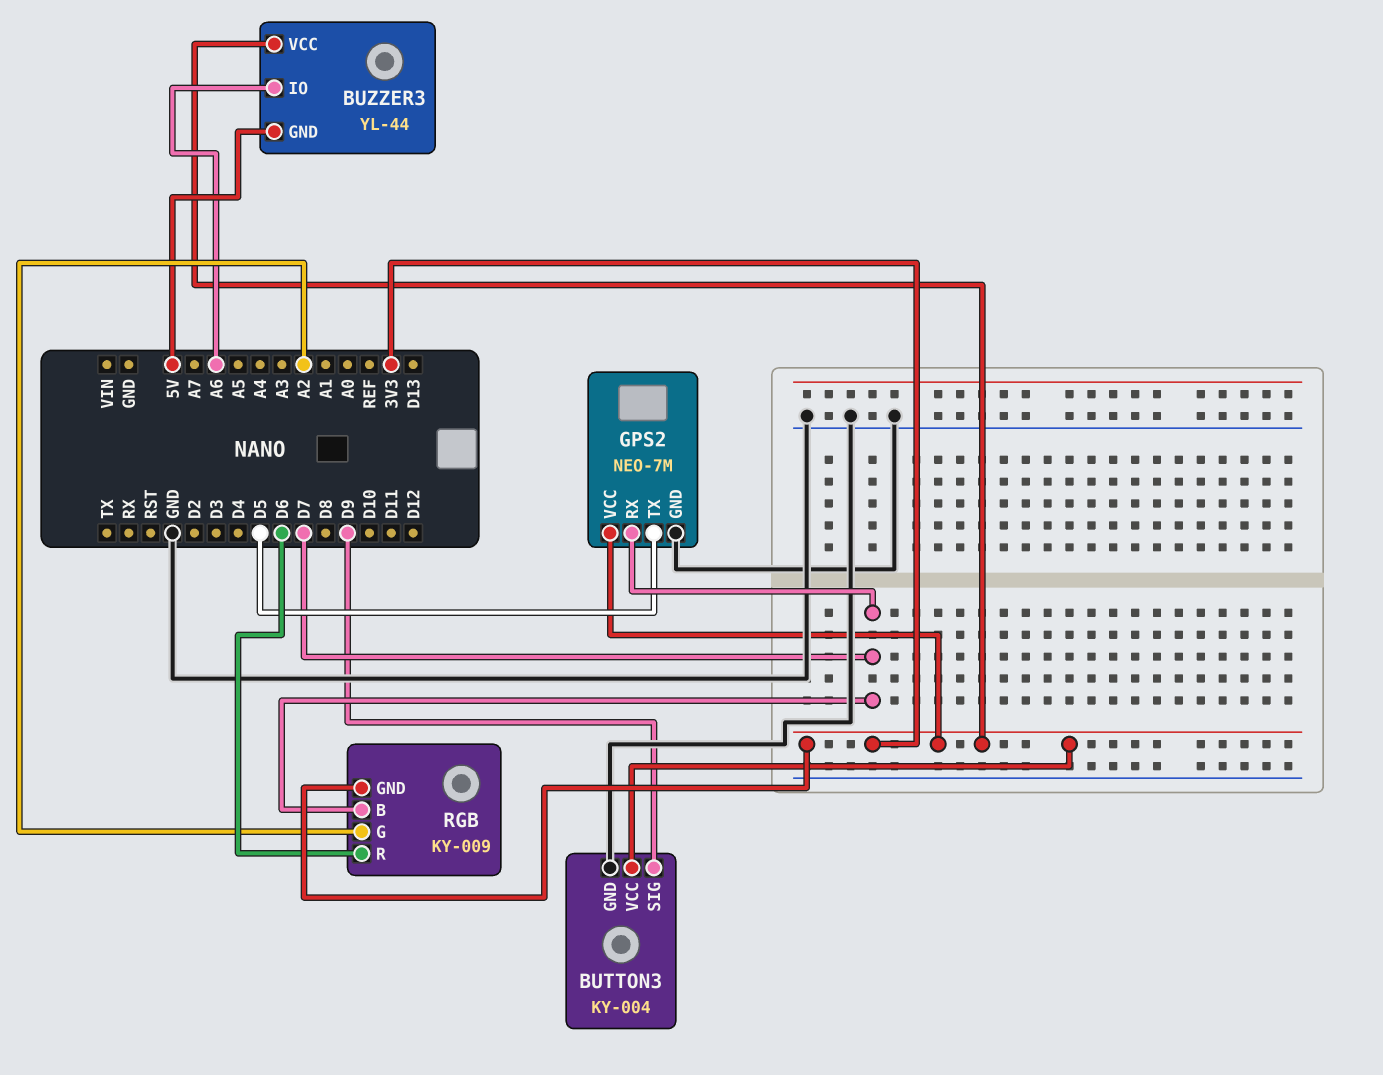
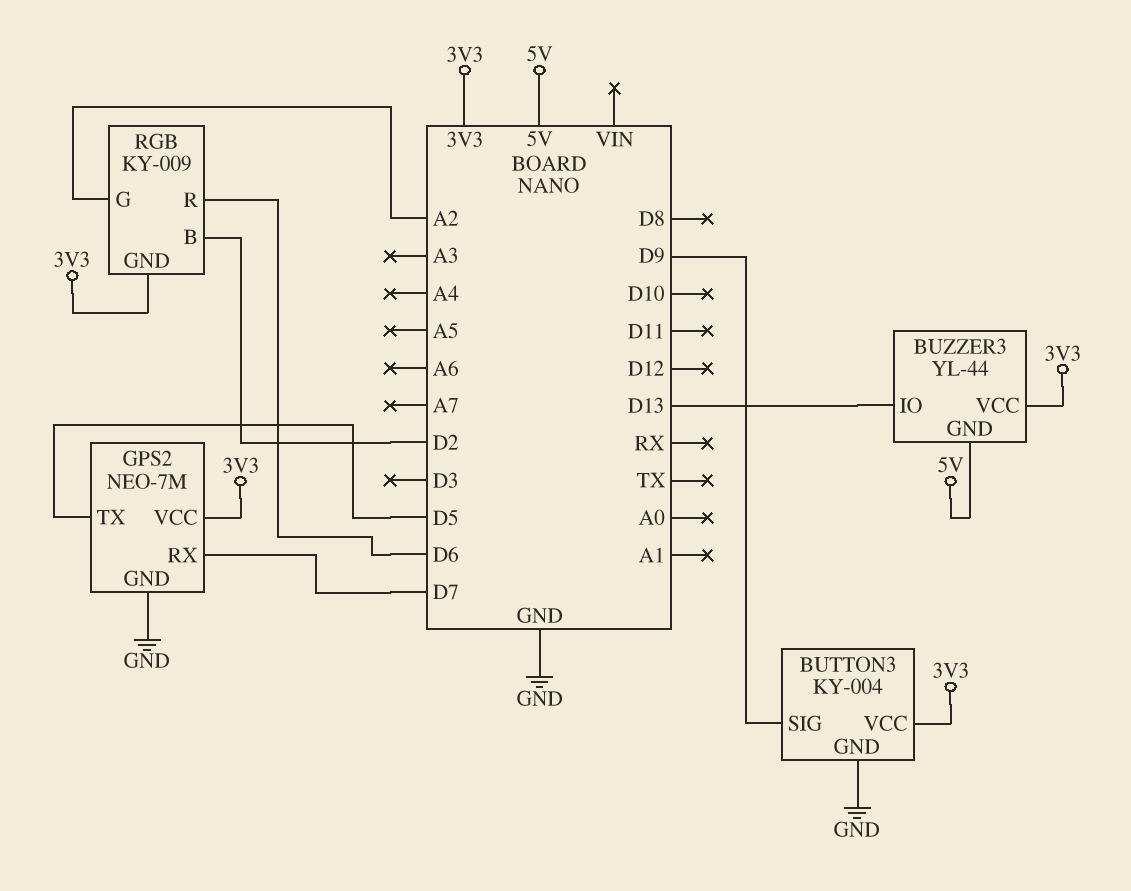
BUZZER3 pin IO: A6 -> D13
RGB pin B: D7 -> D2

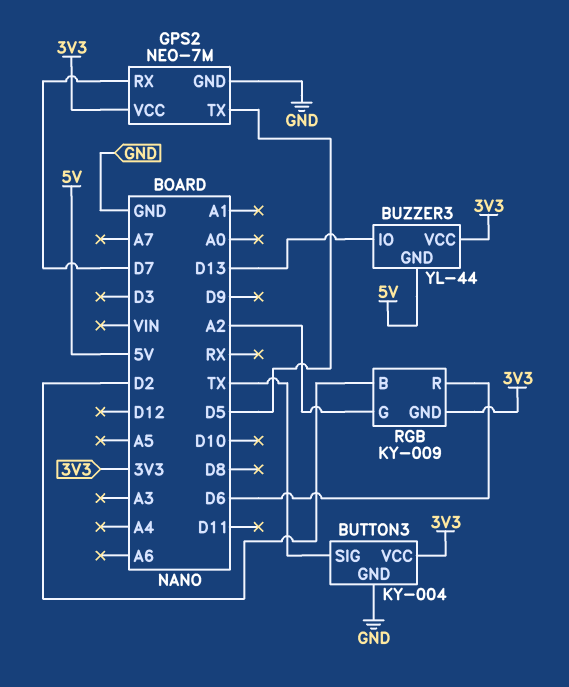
BUTTON3 pin SIG: D9 -> TX

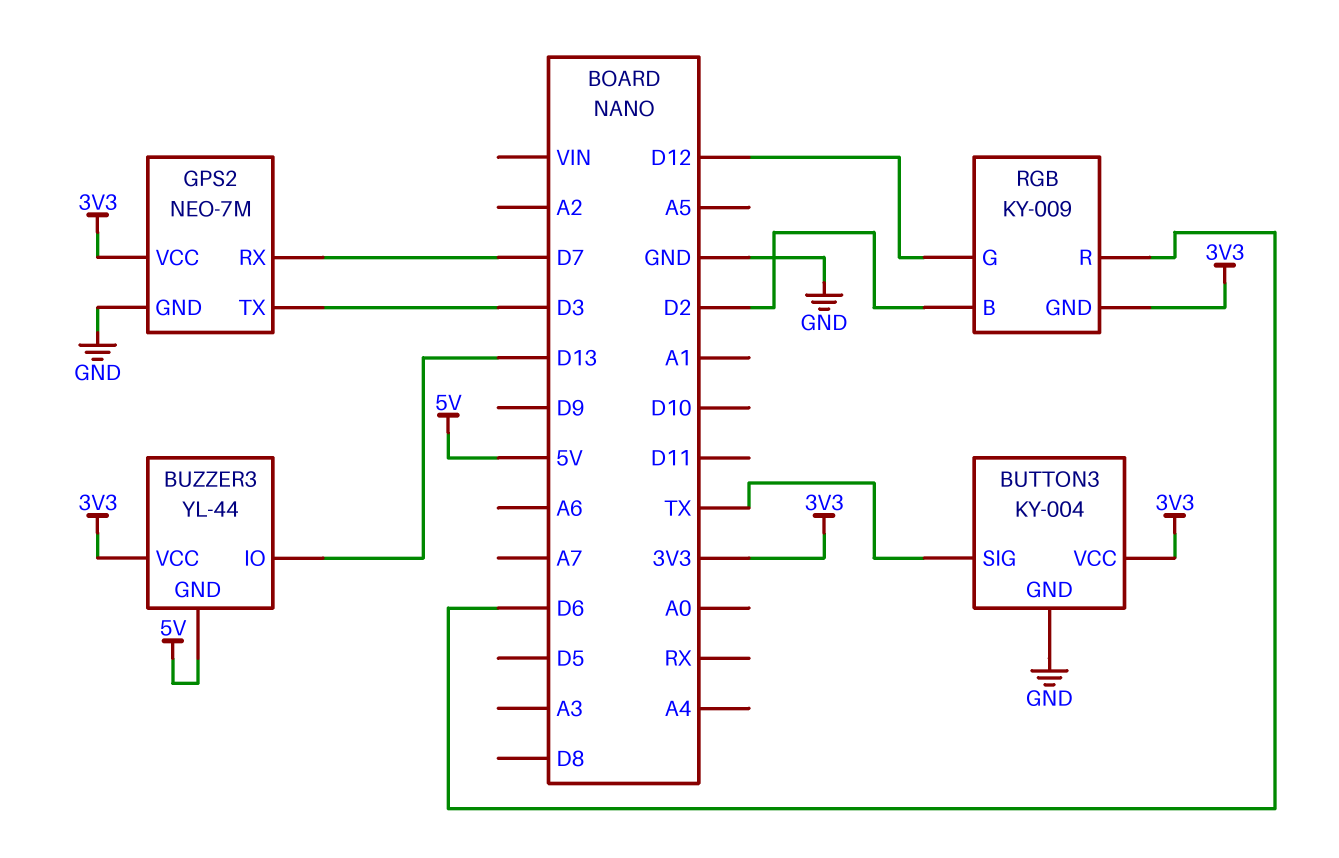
GPS2 pin TX: D5 -> D3
RGB pin G: A2 -> D12

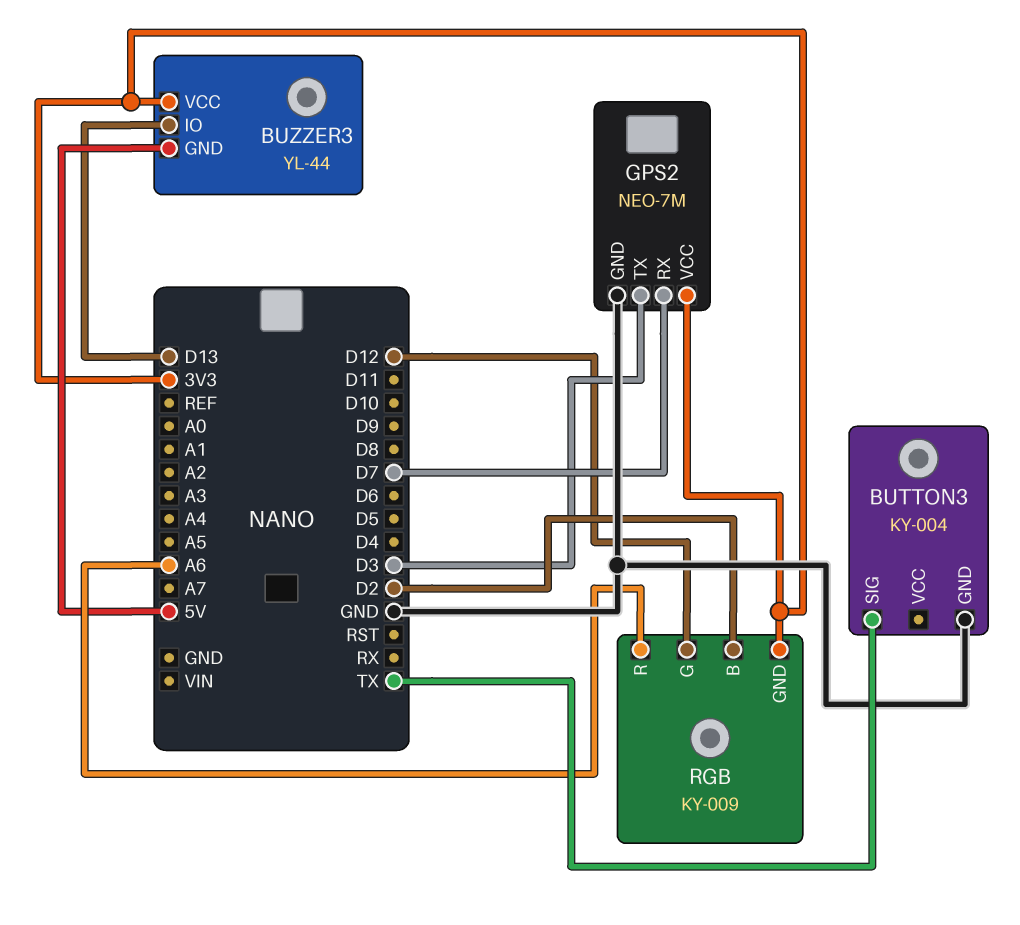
BUTTON3 pin VCC: 3V3 -> none
RGB pin R: D6 -> A6

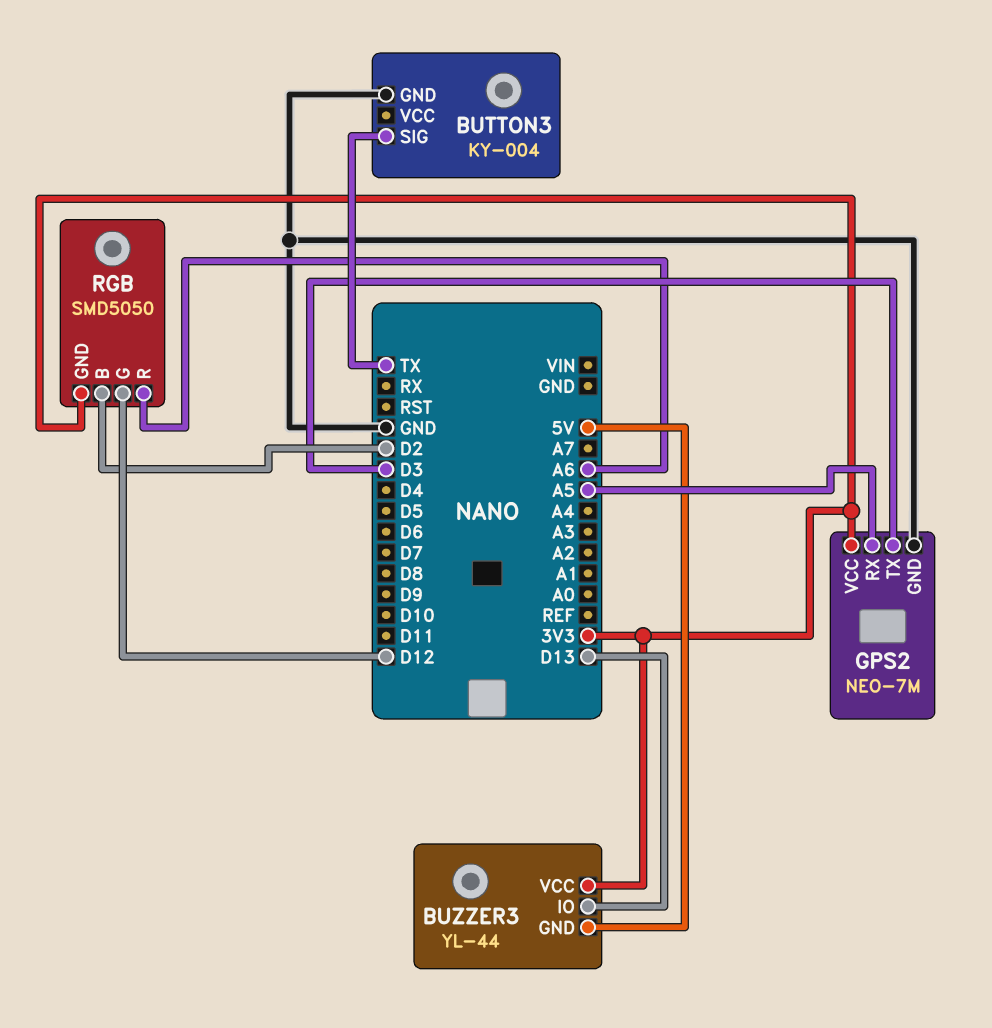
GPS2 pin RX: D7 -> A5
RGB: KY-009 -> SMD5050

